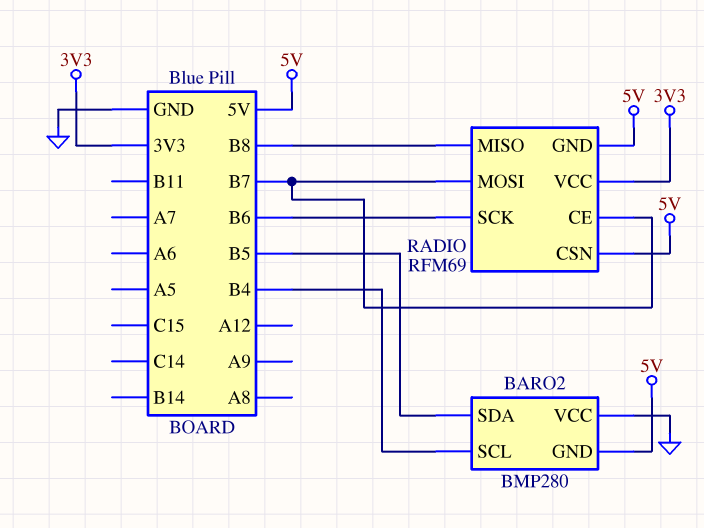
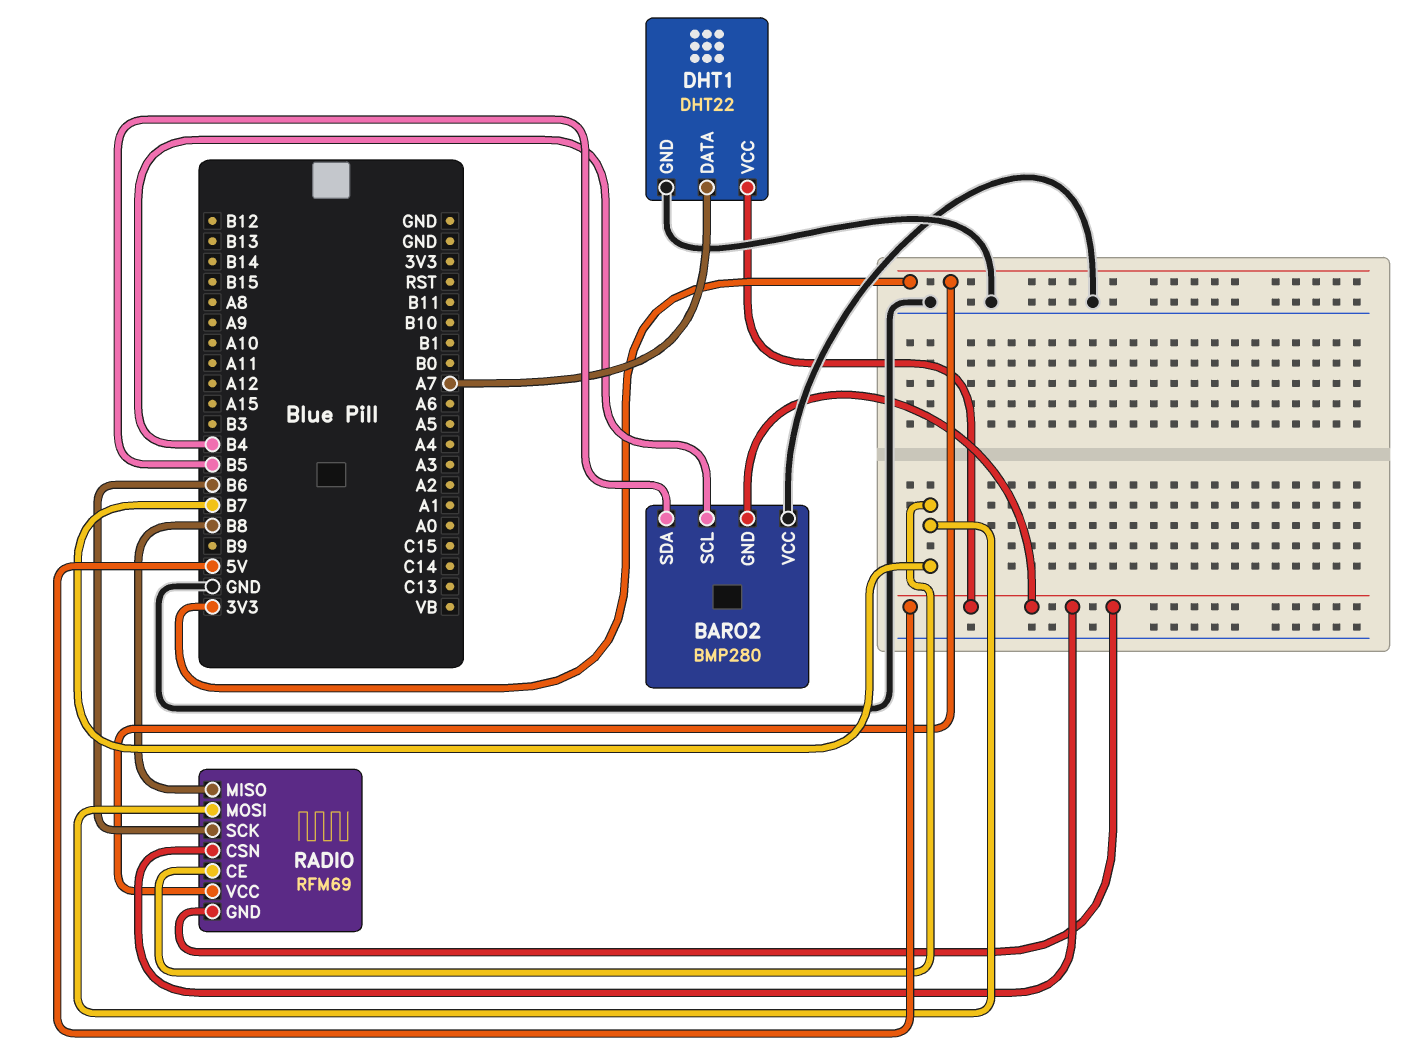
DHT1: none -> DHT22
DHT1 pin DATA: none -> A7
DHT1 pin GND: none -> GND
DHT1 pin VCC: none -> 5V

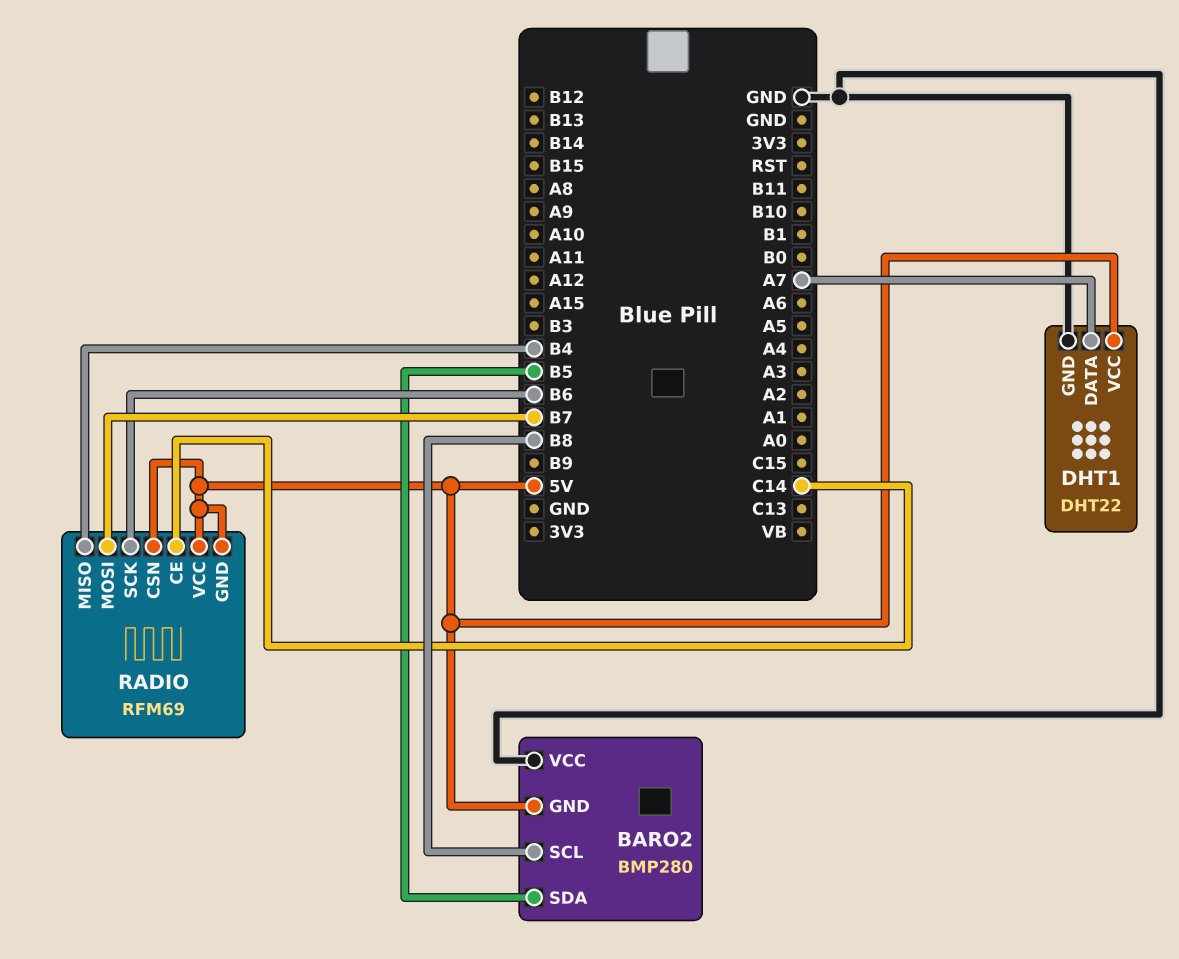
BARO2 pin SCL: B4 -> B8
RADIO pin CE: B7 -> C14
RADIO pin MISO: B8 -> B4
RADIO pin VCC: 3V3 -> 5V

